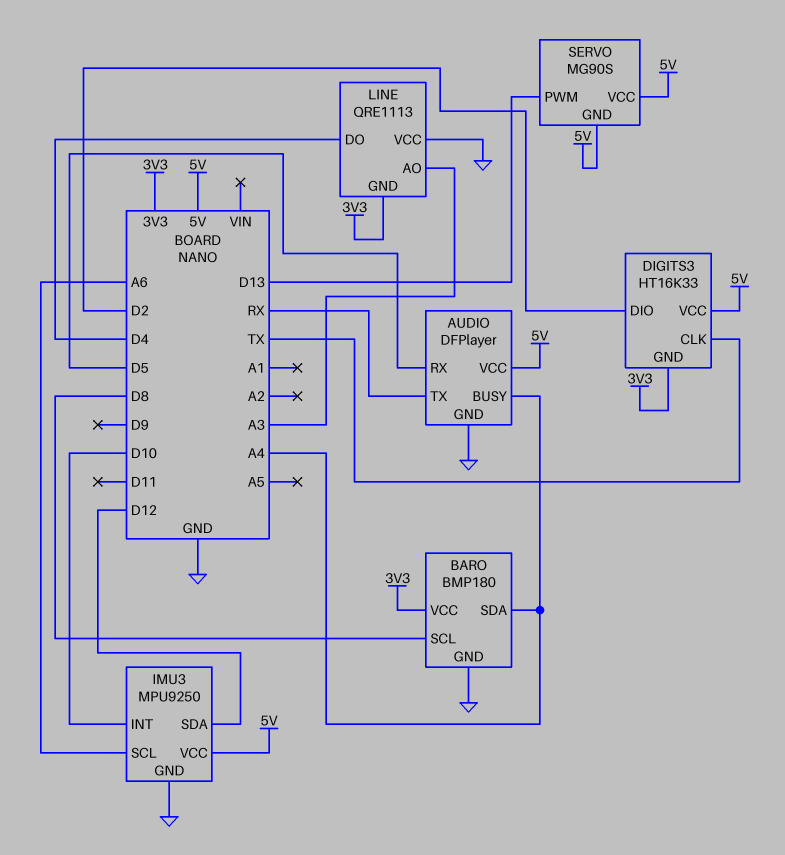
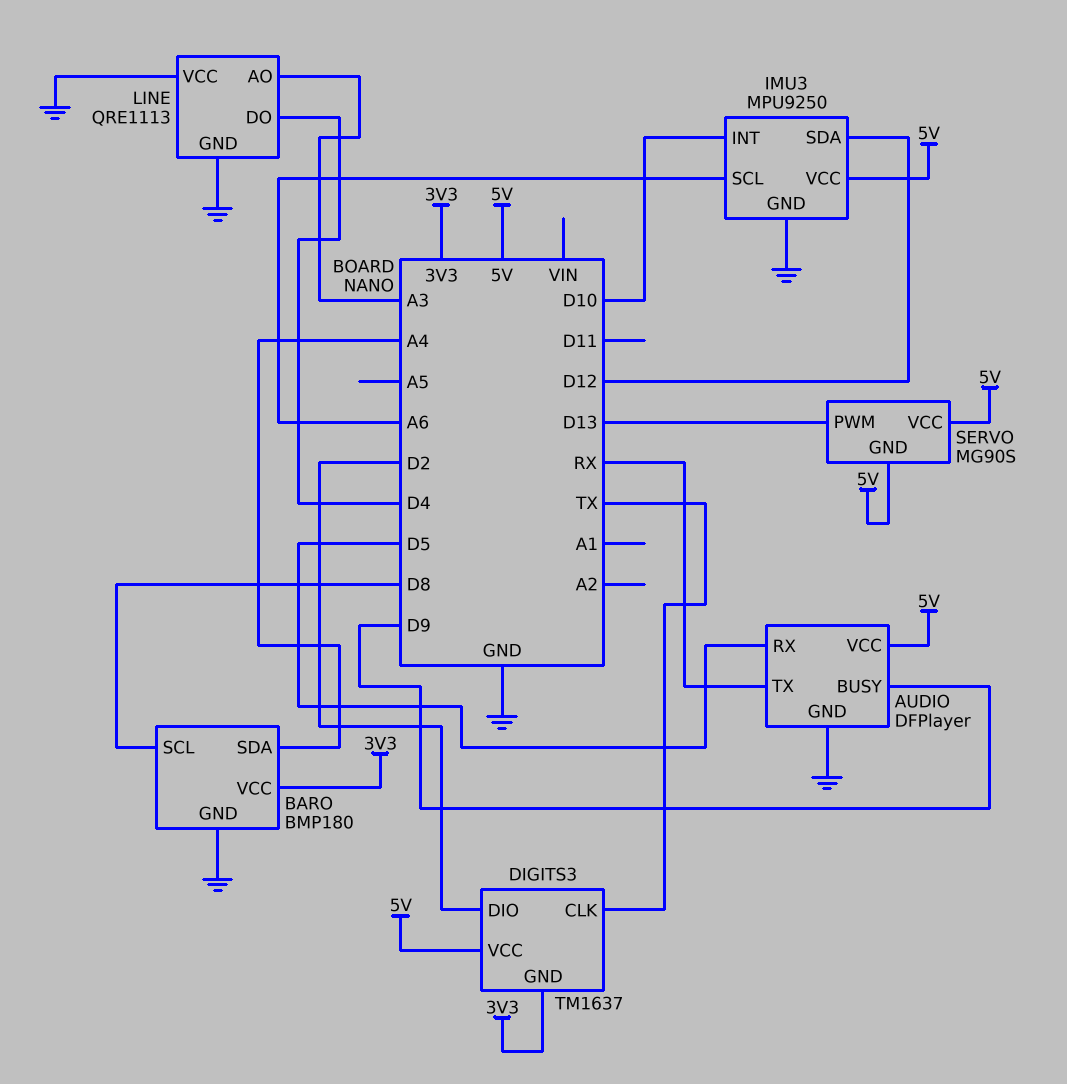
AUDIO pin BUSY: A4 -> D9
DIGITS3: HT16K33 -> TM1637
LINE pin GND: 3V3 -> GND

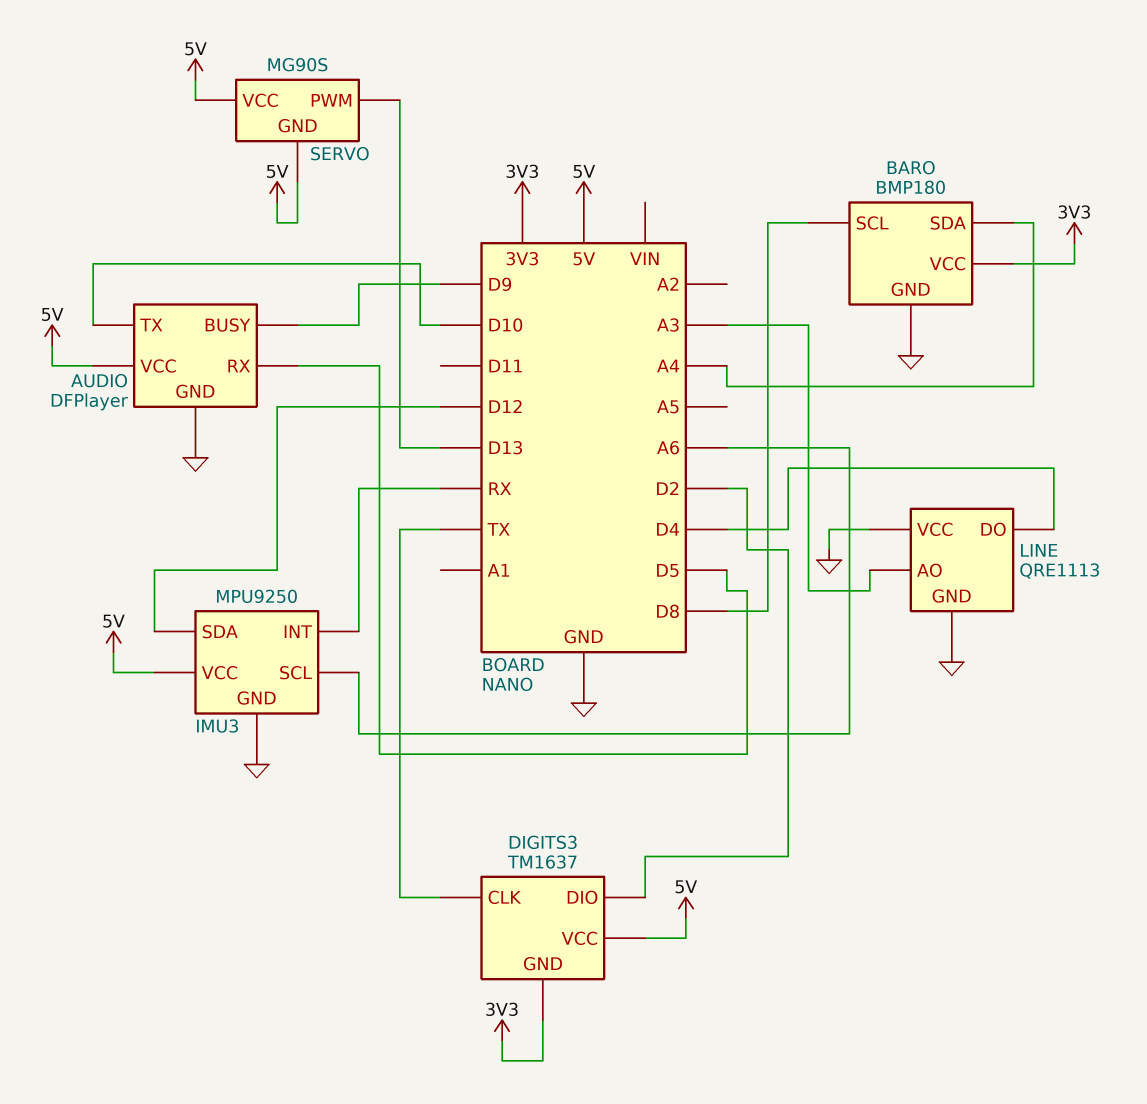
AUDIO pin TX: RX -> D10
IMU3 pin INT: D10 -> RX

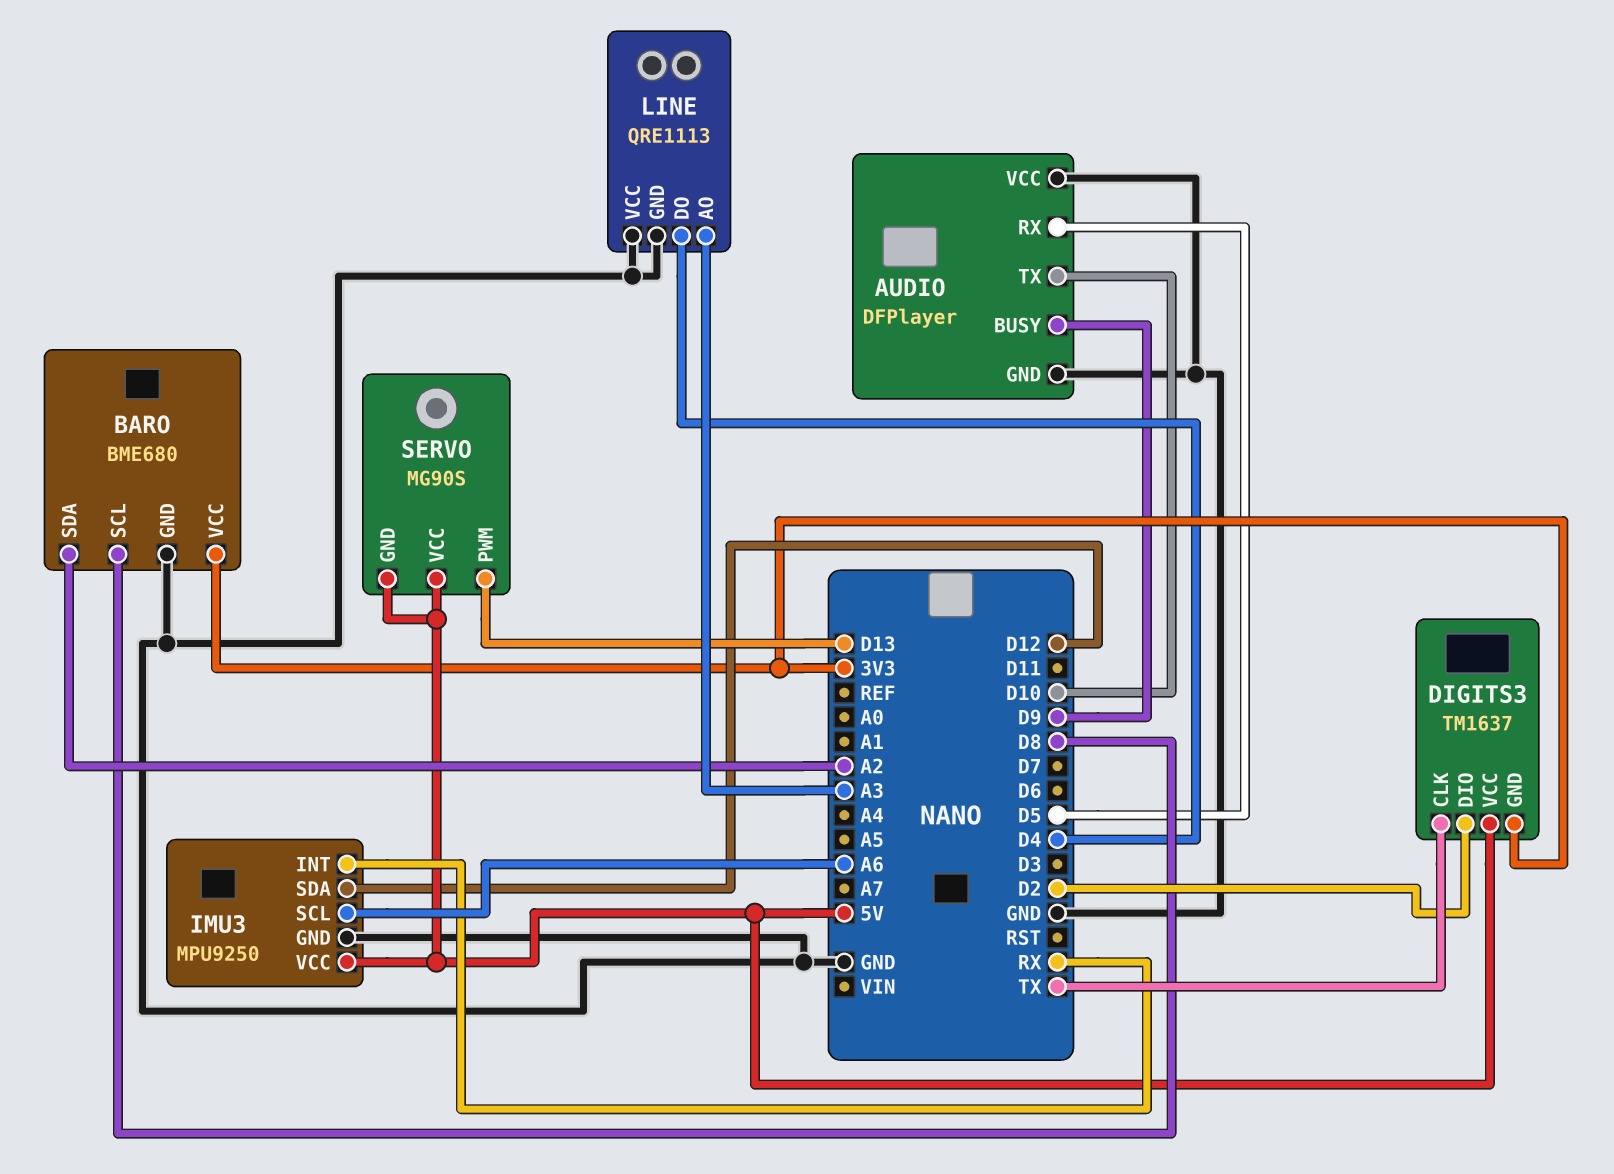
AUDIO pin VCC: 5V -> GND
BARO: BMP180 -> BME680
BARO pin SDA: A4 -> A2

